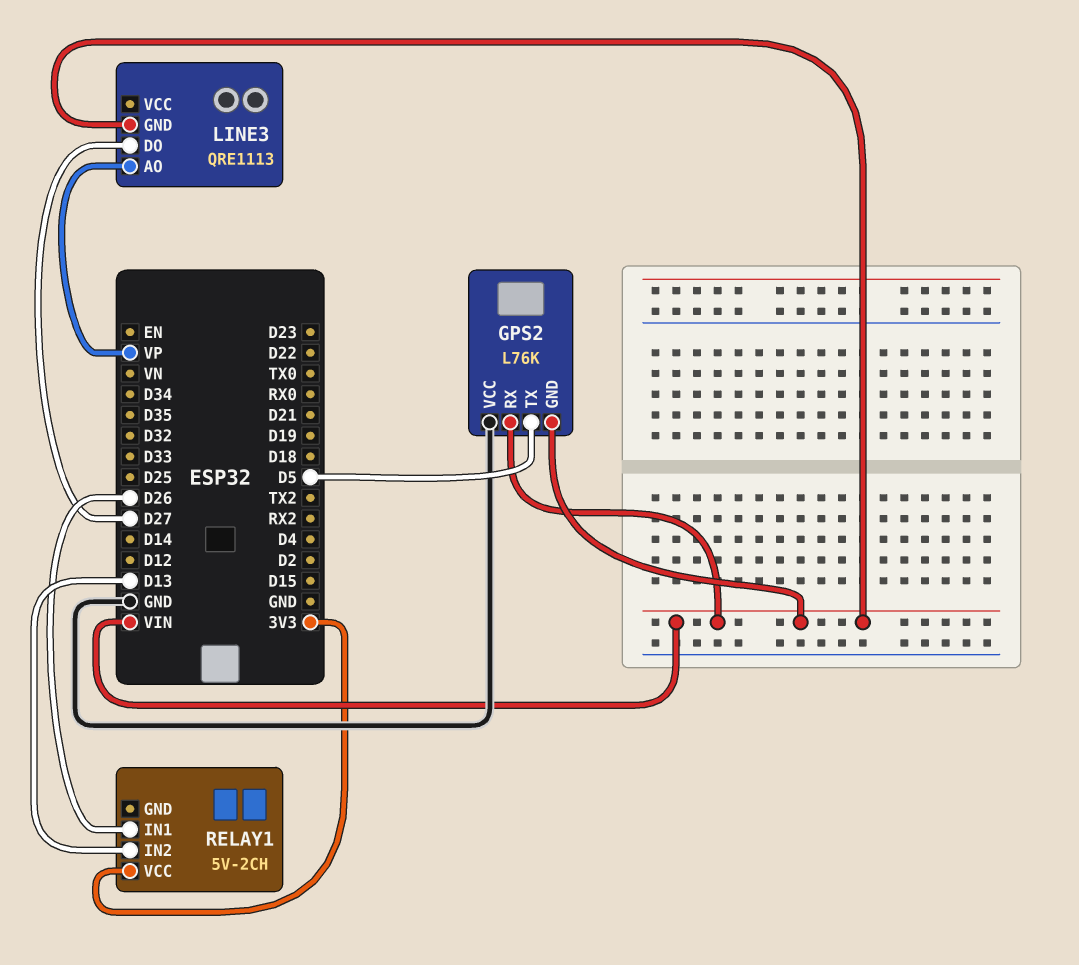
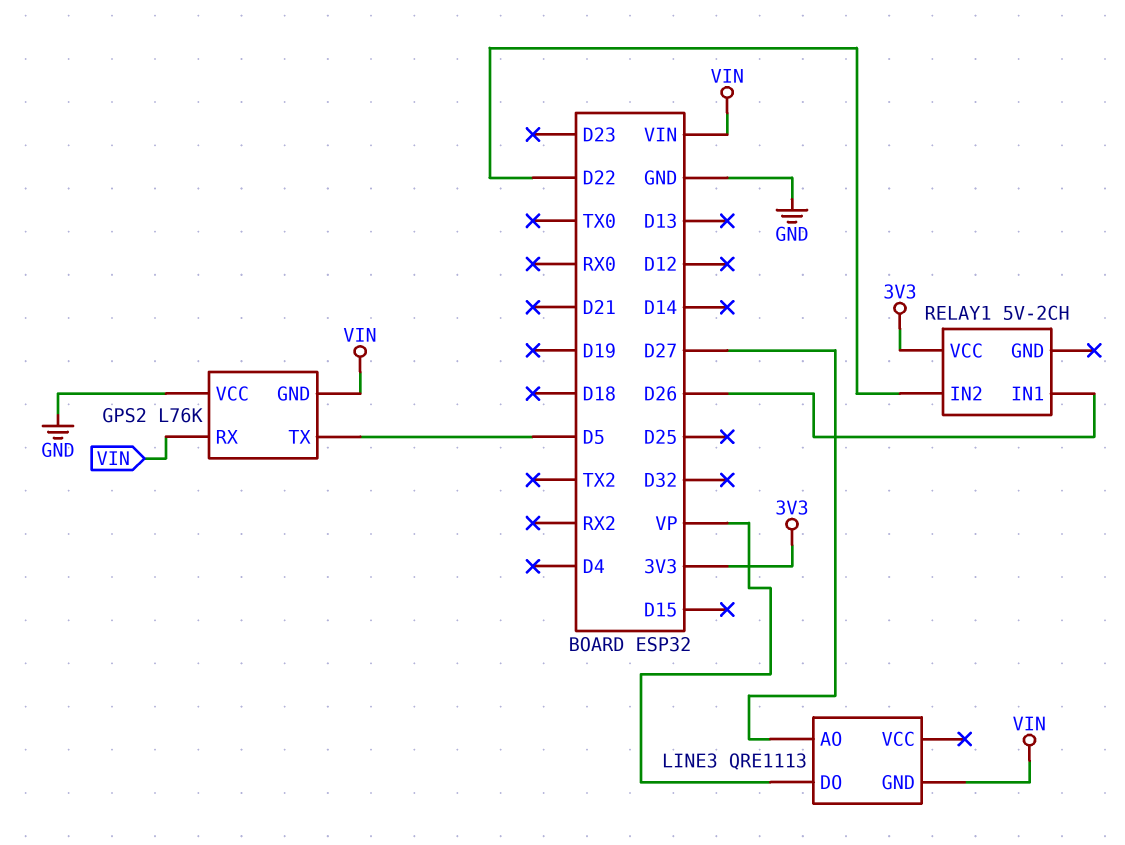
LINE3 pin AO: VP -> D27
LINE3 pin DO: D27 -> VP
RELAY1 pin IN2: D13 -> D22

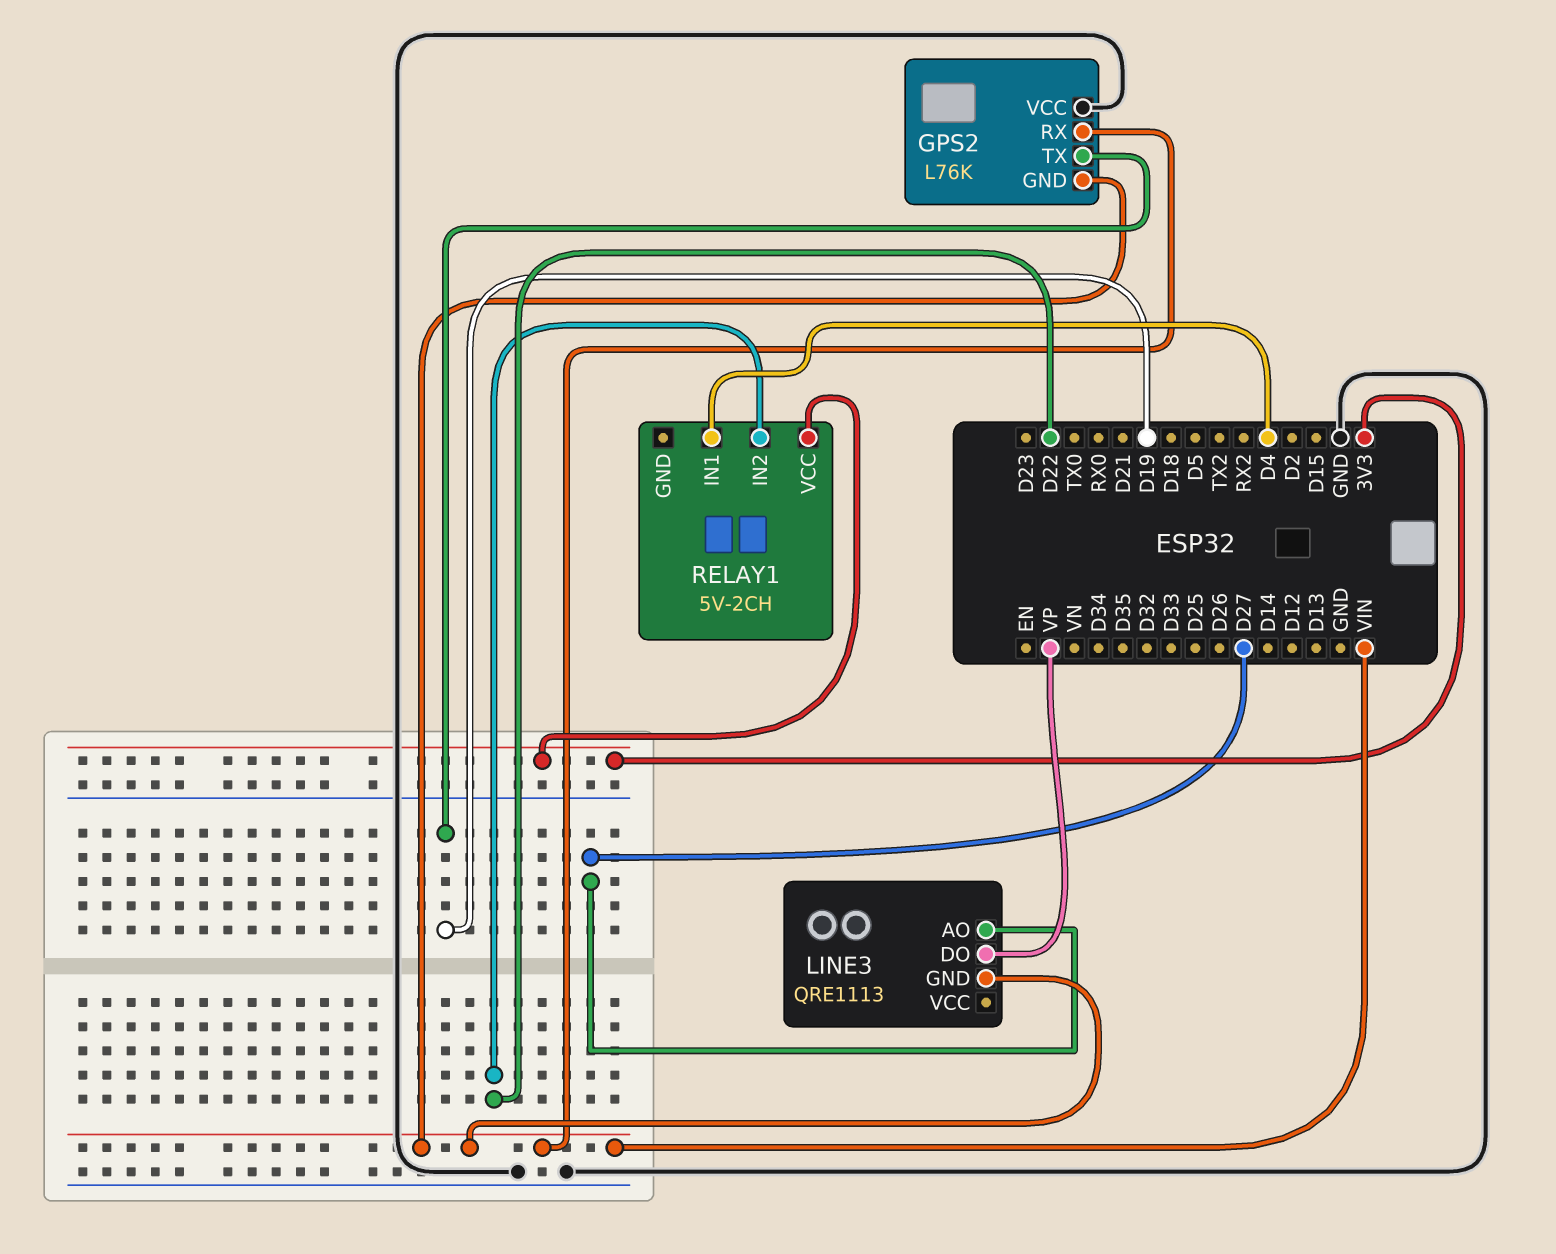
GPS2 pin TX: D5 -> D19
RELAY1 pin IN1: D26 -> D4

